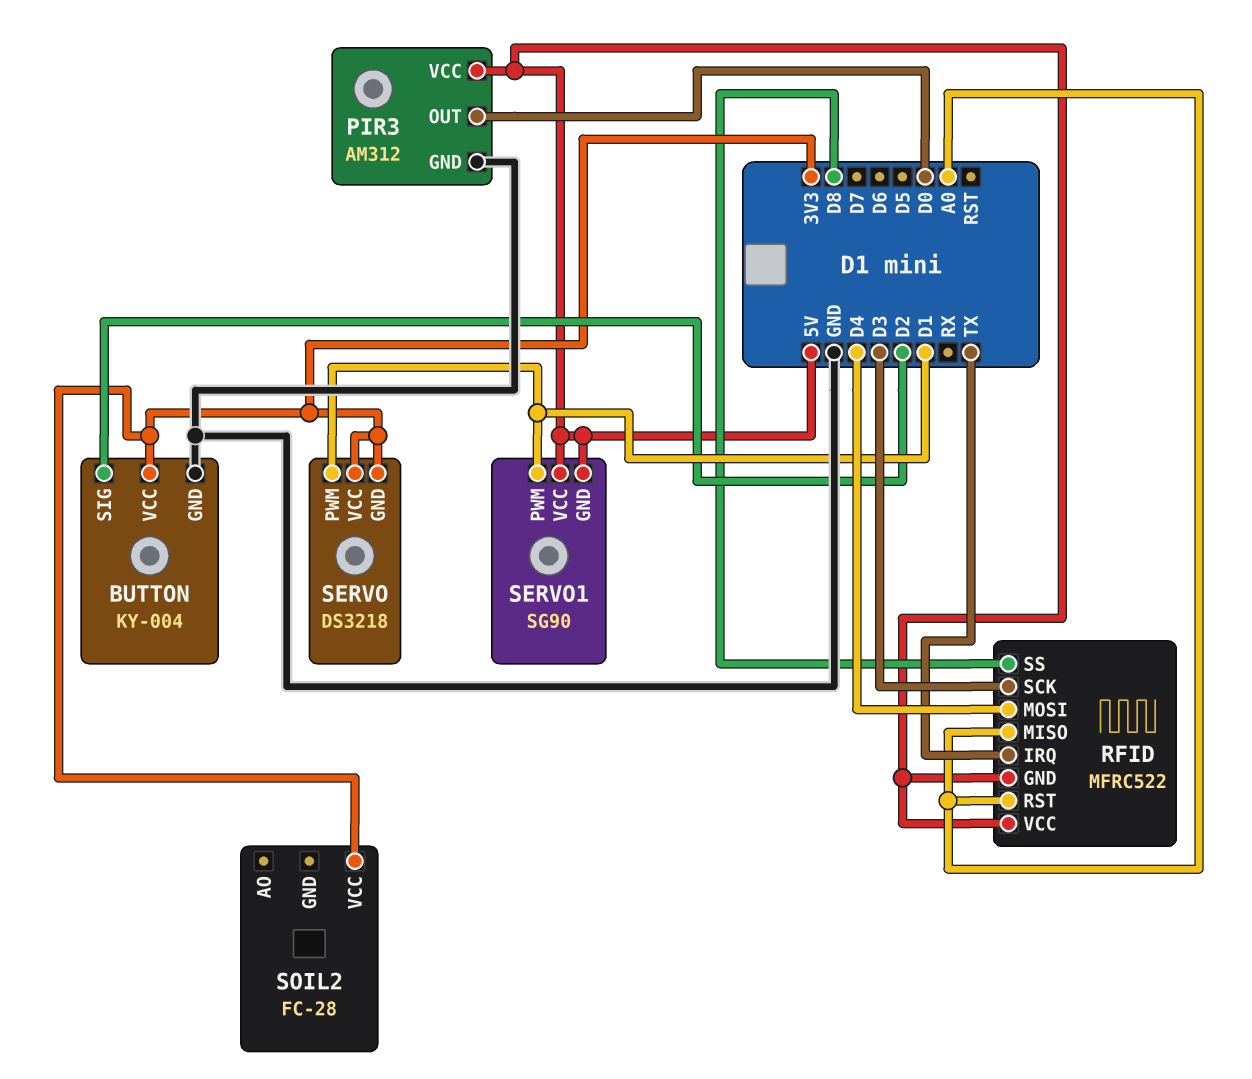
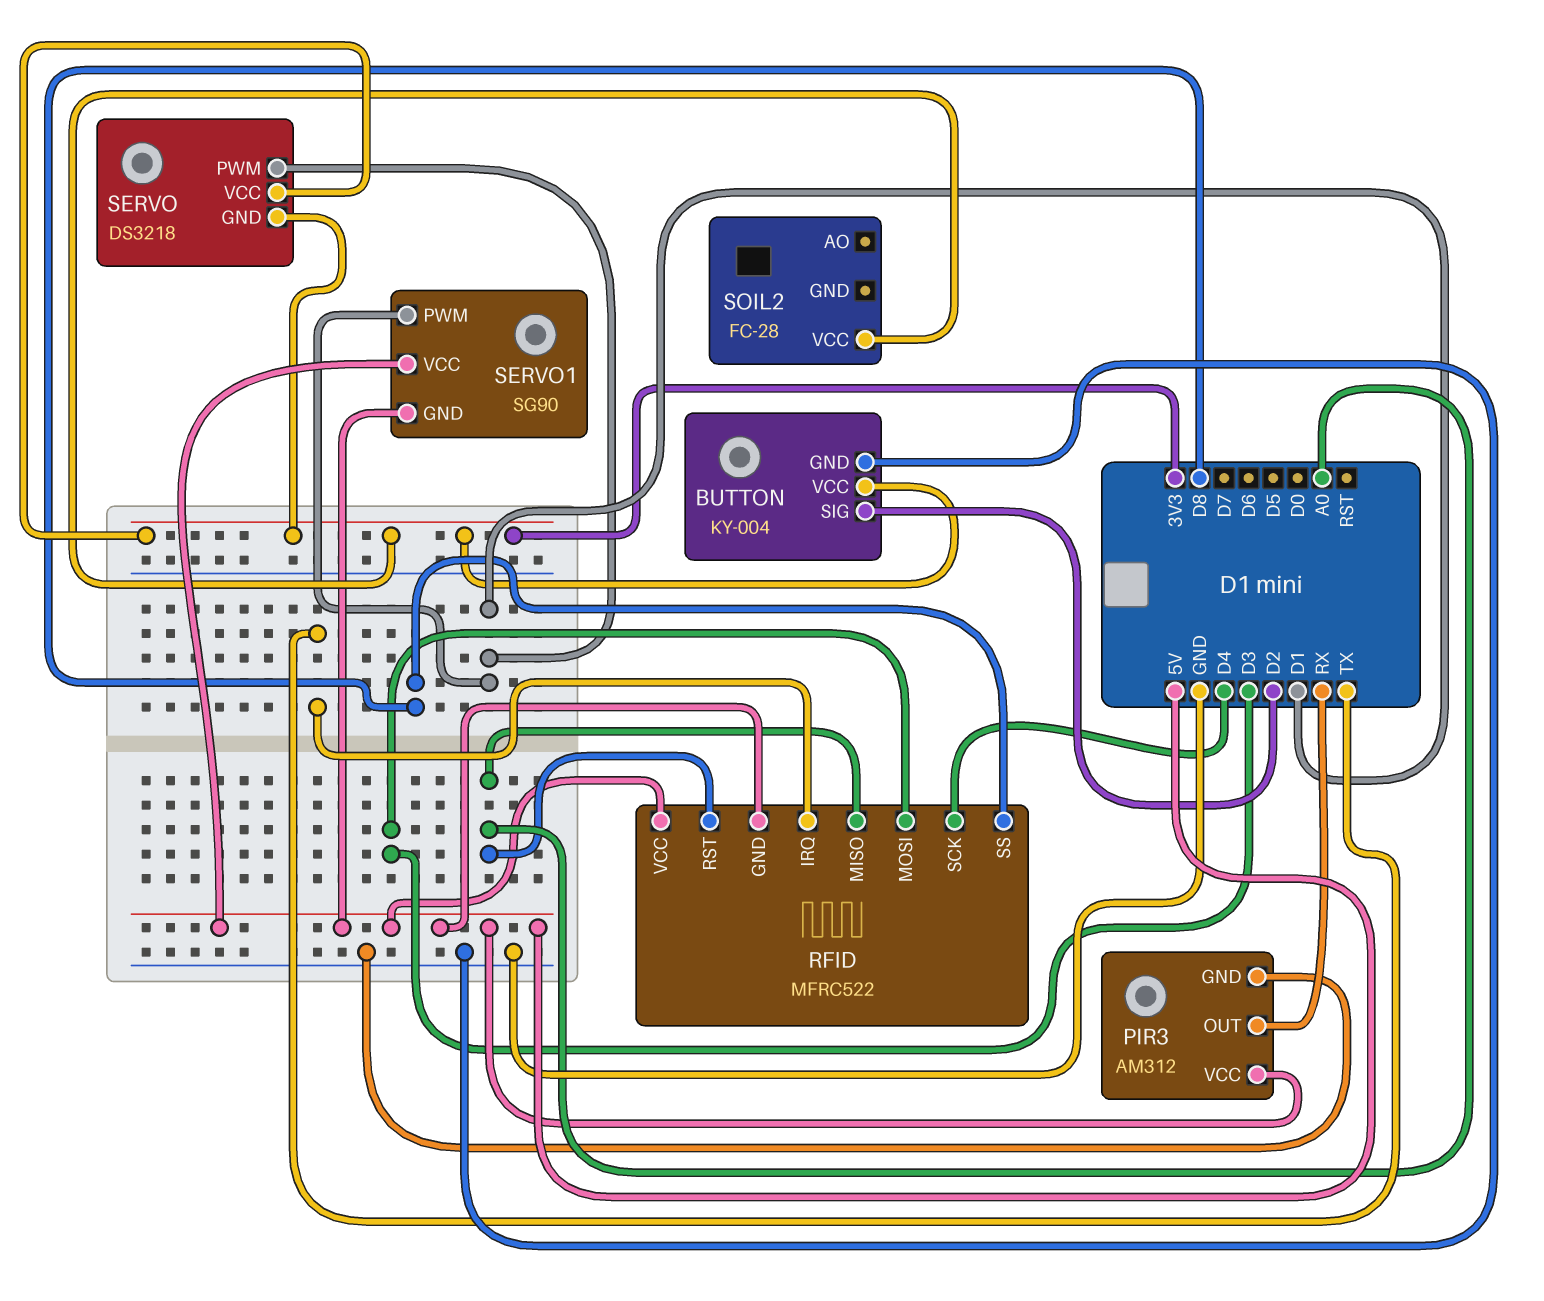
PIR3 pin OUT: D0 -> RX
RFID pin MOSI: D4 -> D3
RFID pin SCK: D3 -> D4

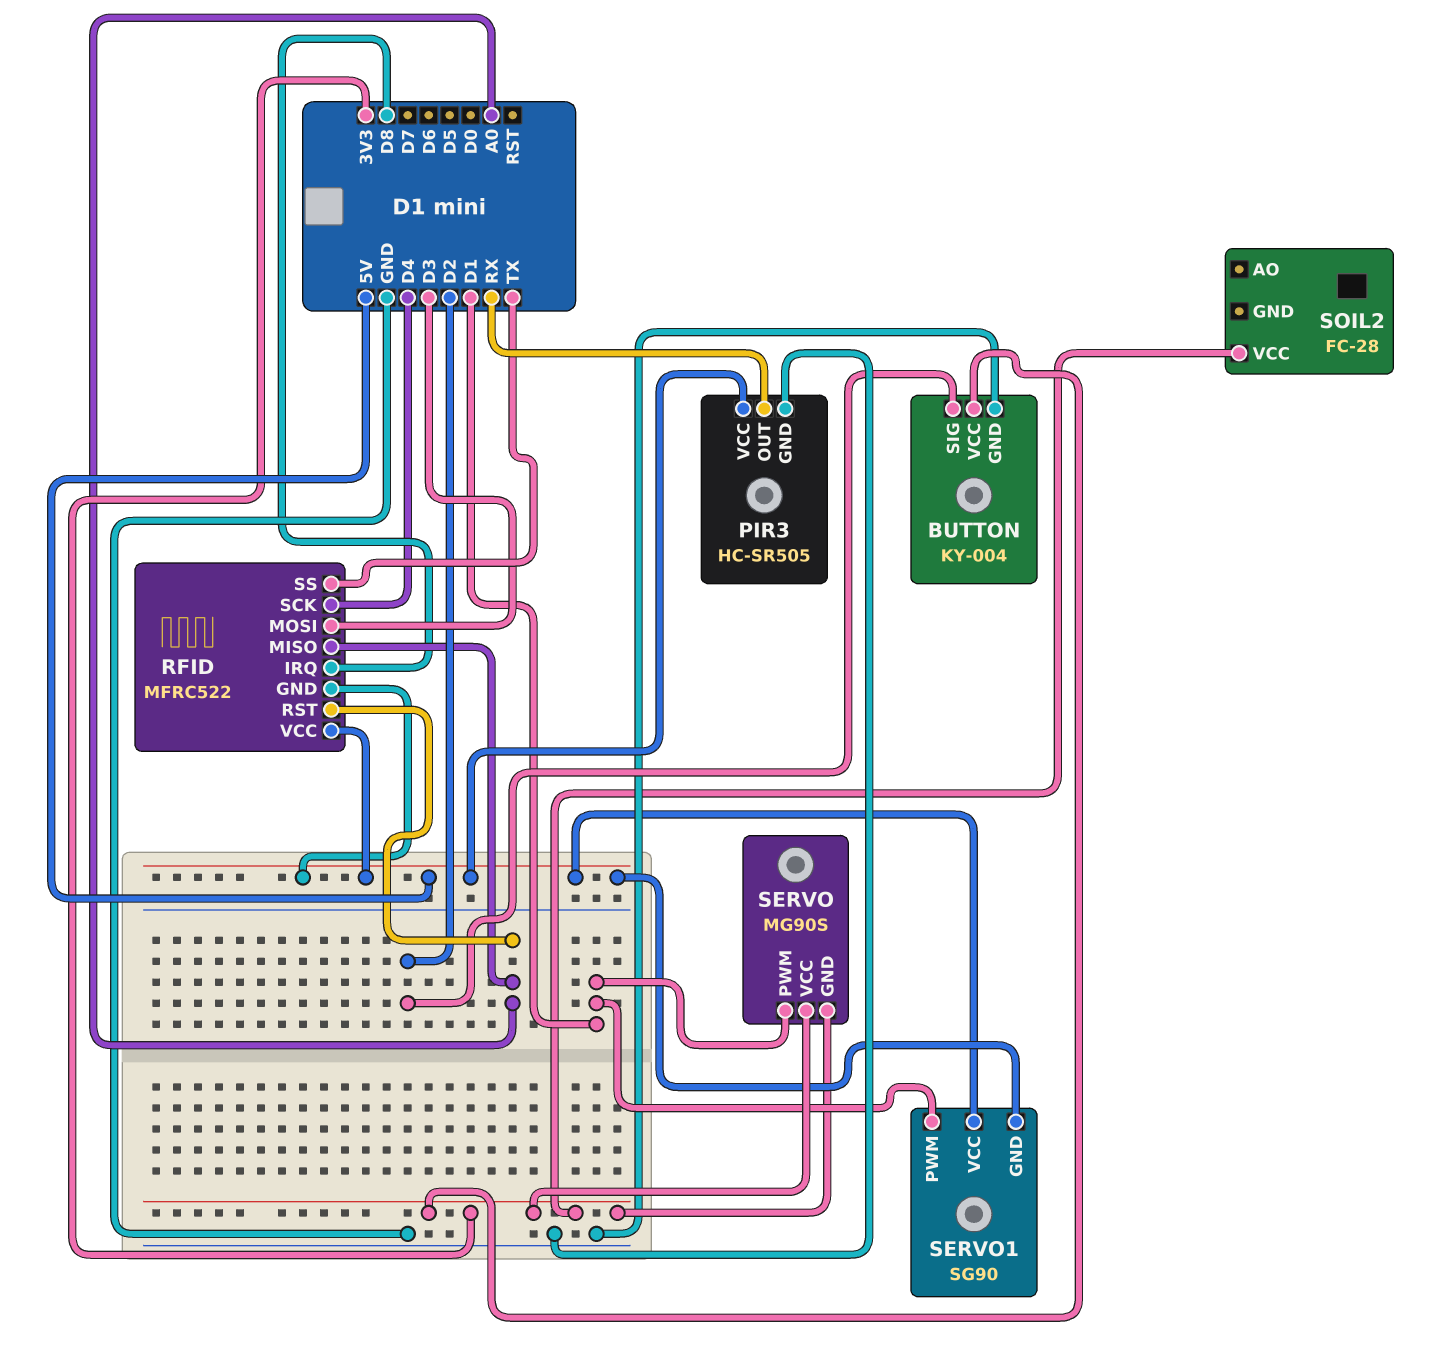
PIR3: AM312 -> HC-SR505
RFID pin IRQ: TX -> D8
RFID pin SS: D8 -> TX
SERVO: DS3218 -> MG90S

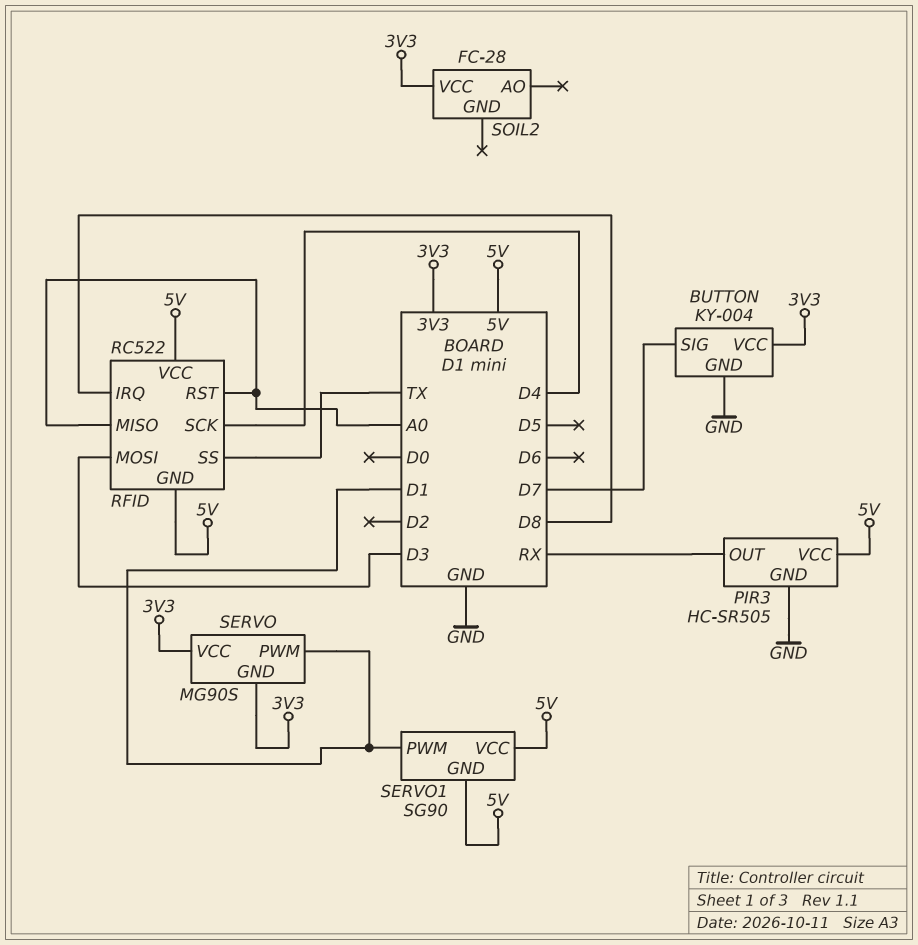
BUTTON pin SIG: D2 -> D7
RFID: MFRC522 -> RC522

